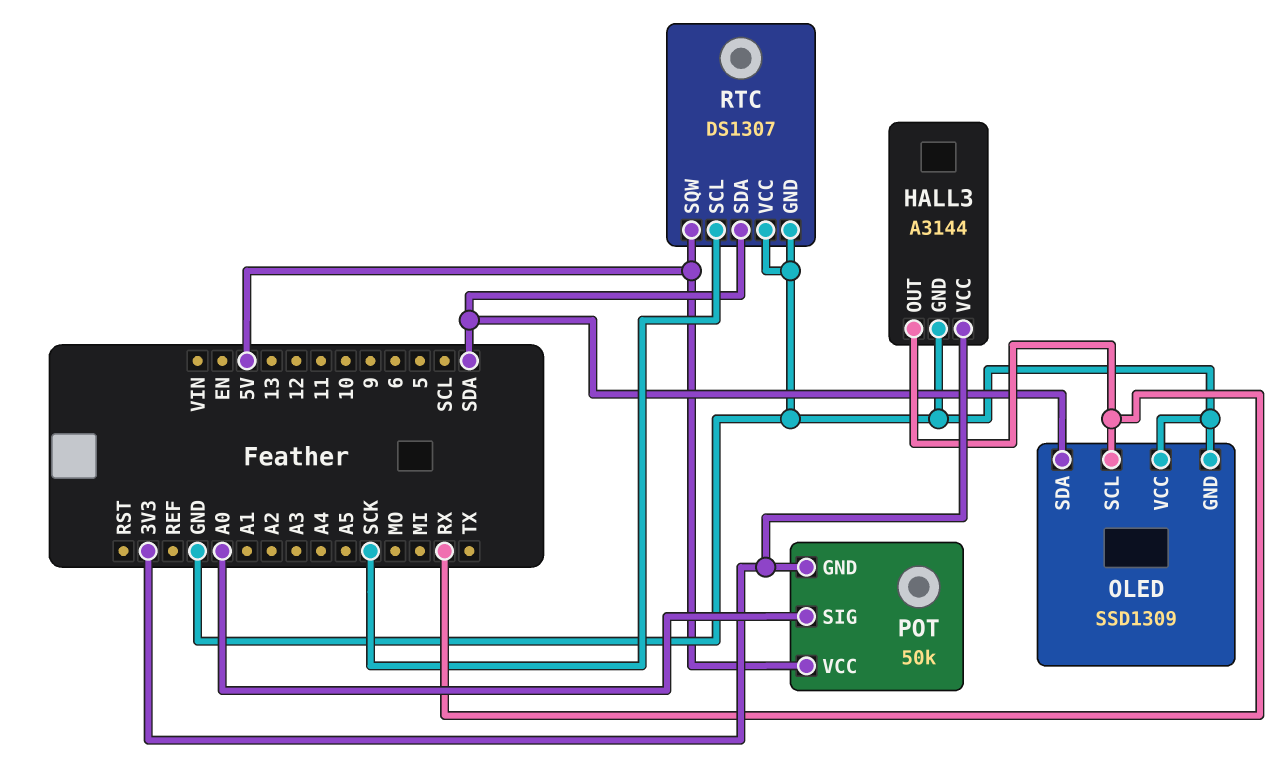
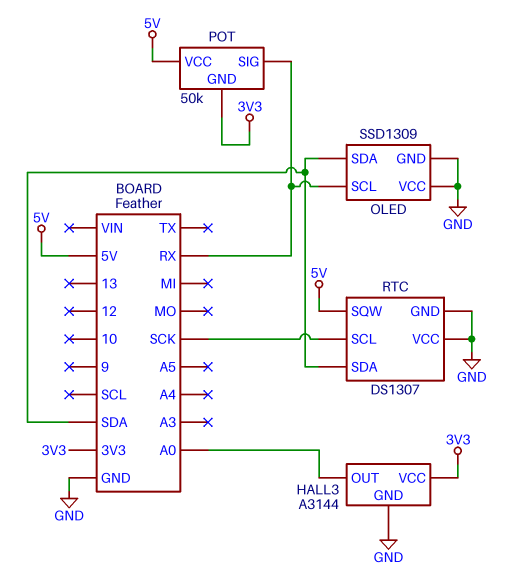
HALL3 pin OUT: RX -> A0
POT pin SIG: A0 -> RX

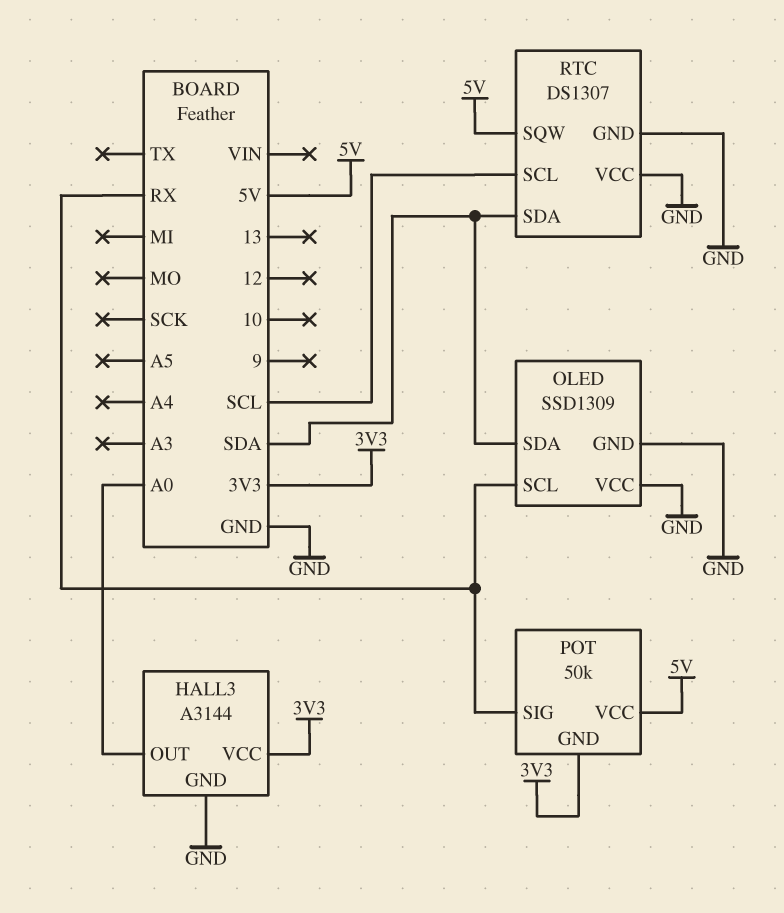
RTC pin SCL: SCK -> SCL

